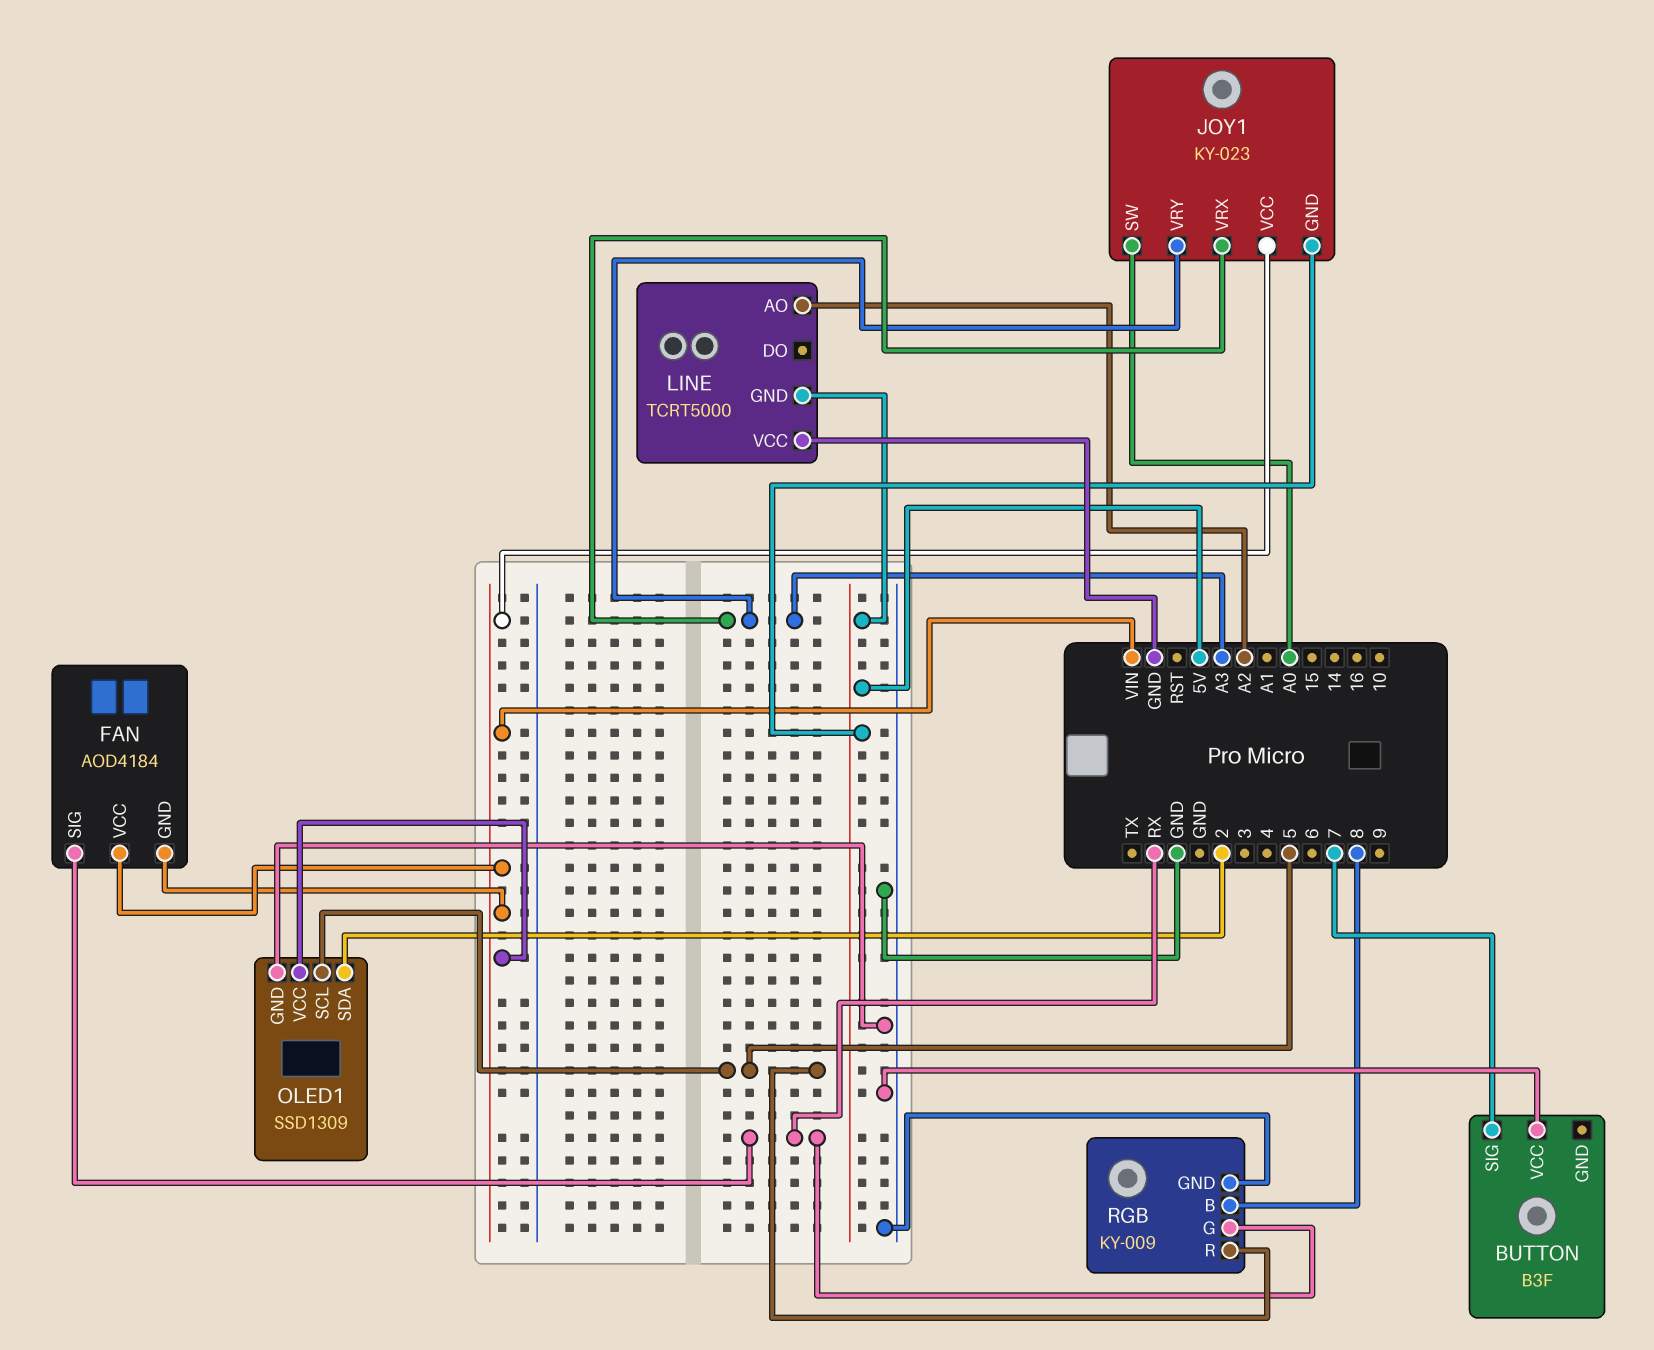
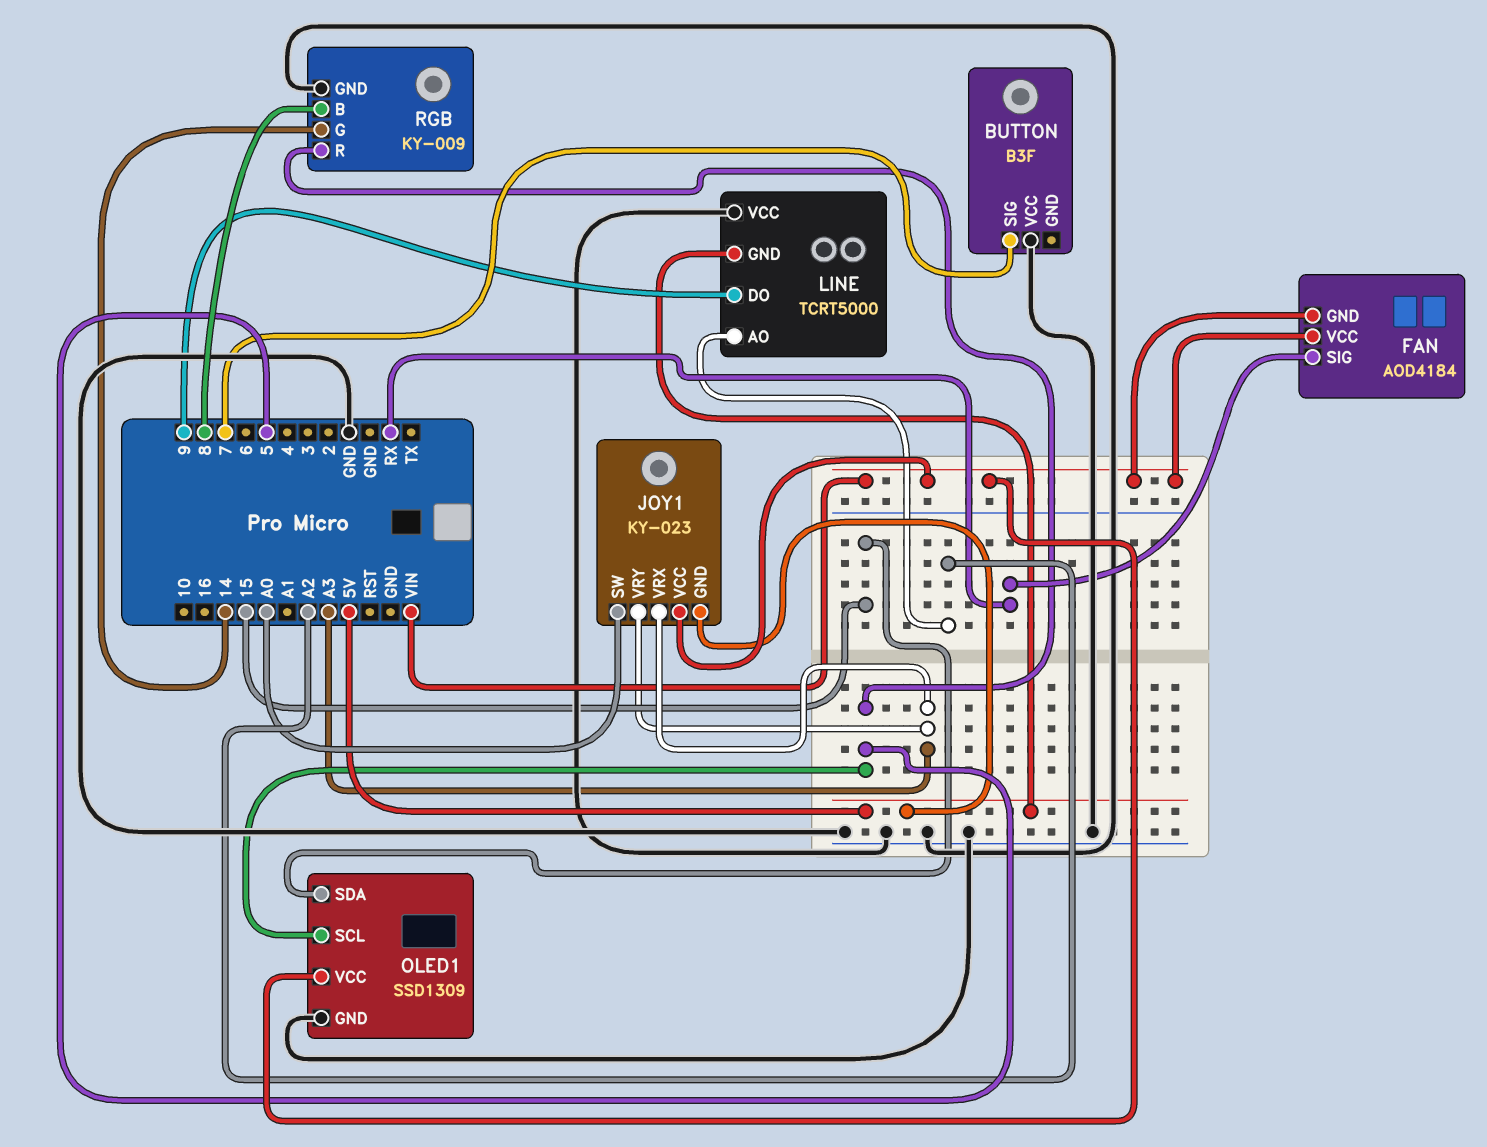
LINE pin DO: none -> 9
OLED1 pin SDA: 2 -> 15
RGB pin G: RX -> 14

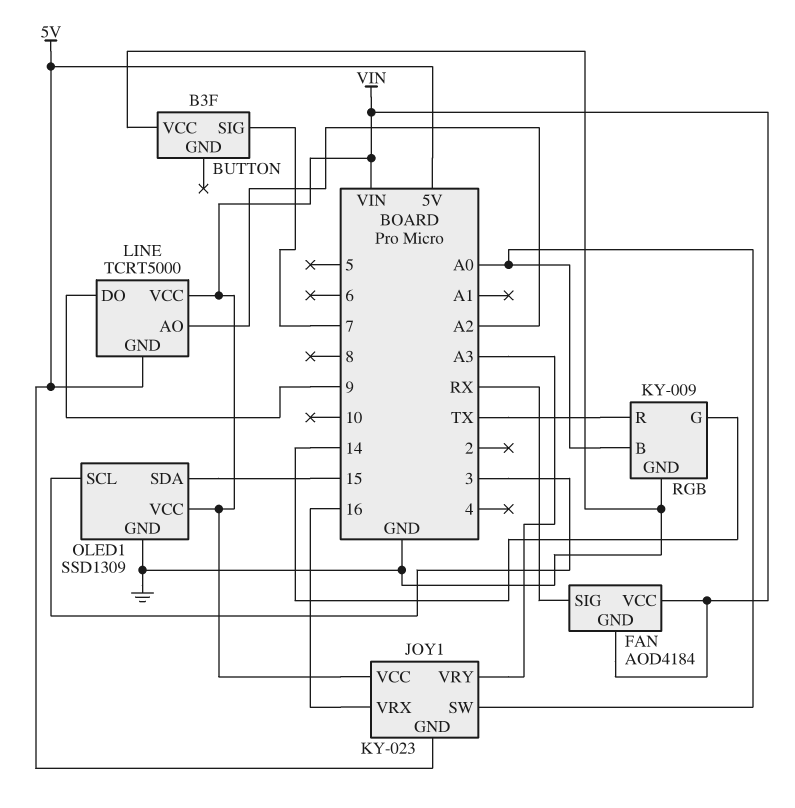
JOY1 pin VRX: A3 -> 16
LINE pin VCC: GND -> VIN
OLED1 pin SCL: 5 -> 3
RGB pin B: 8 -> A0
RGB pin R: 5 -> TX

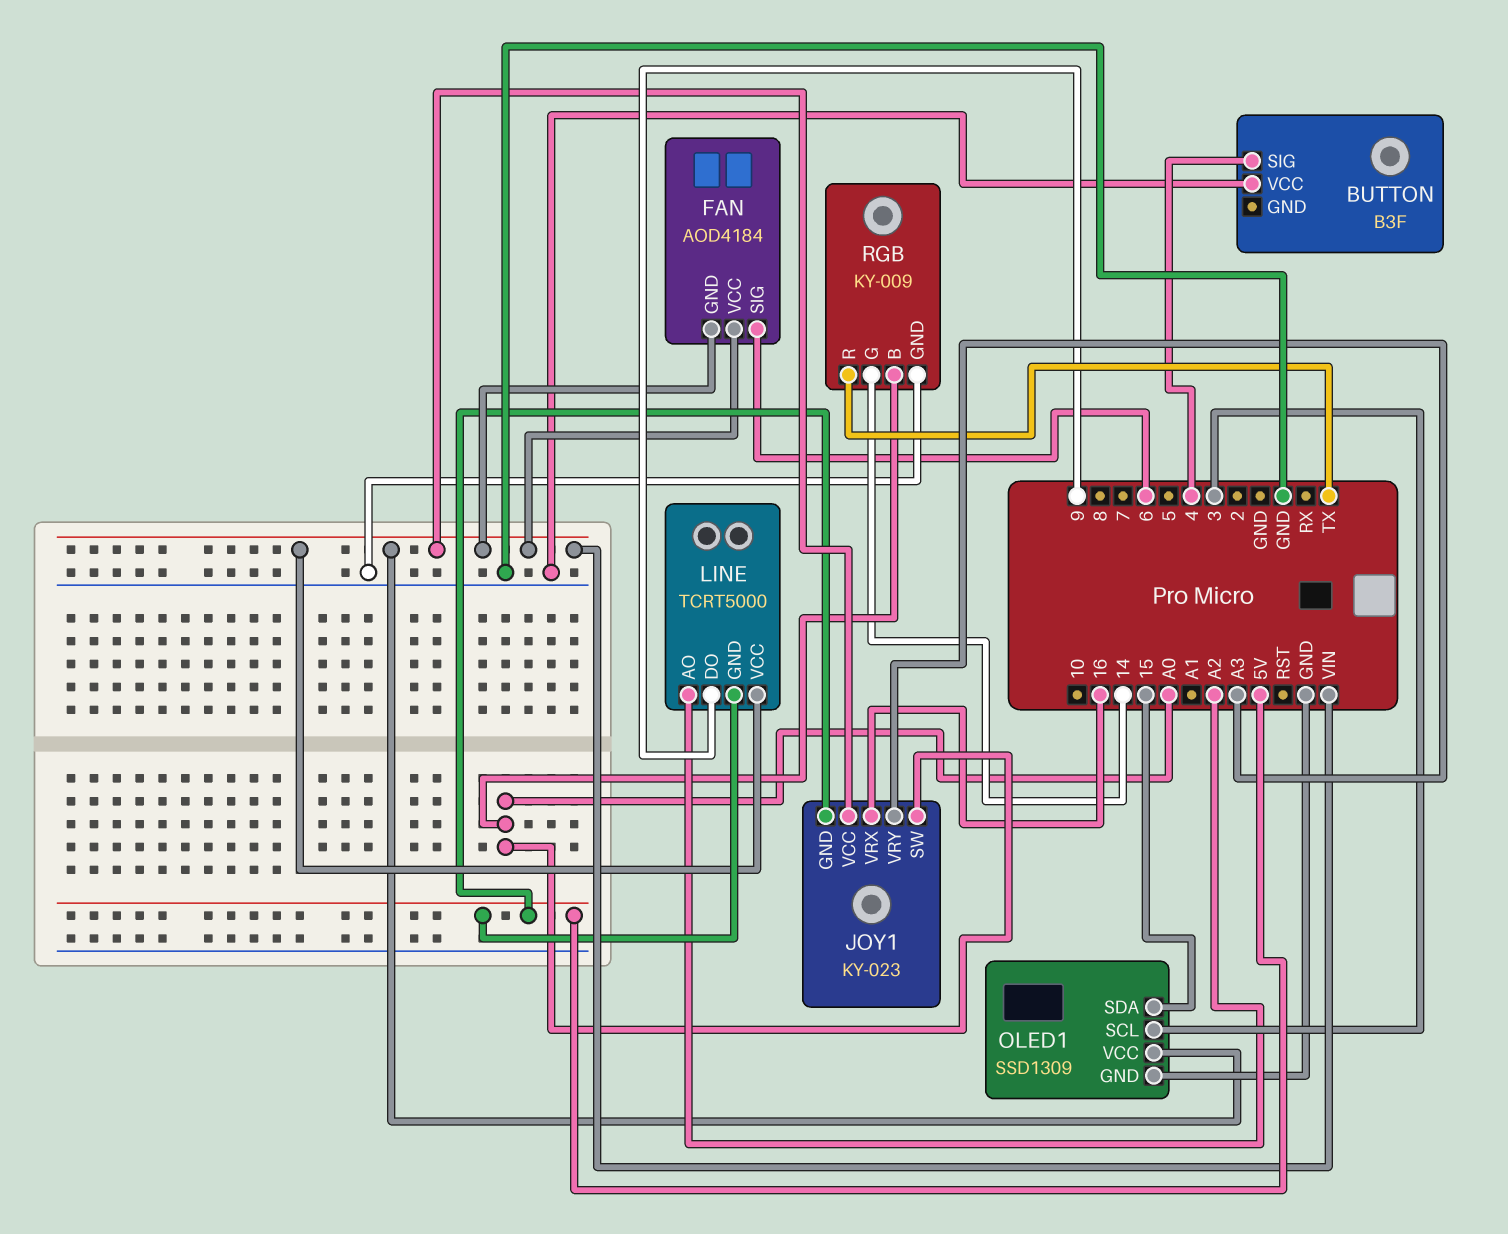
BUTTON pin SIG: 7 -> 4
FAN pin SIG: RX -> 6

